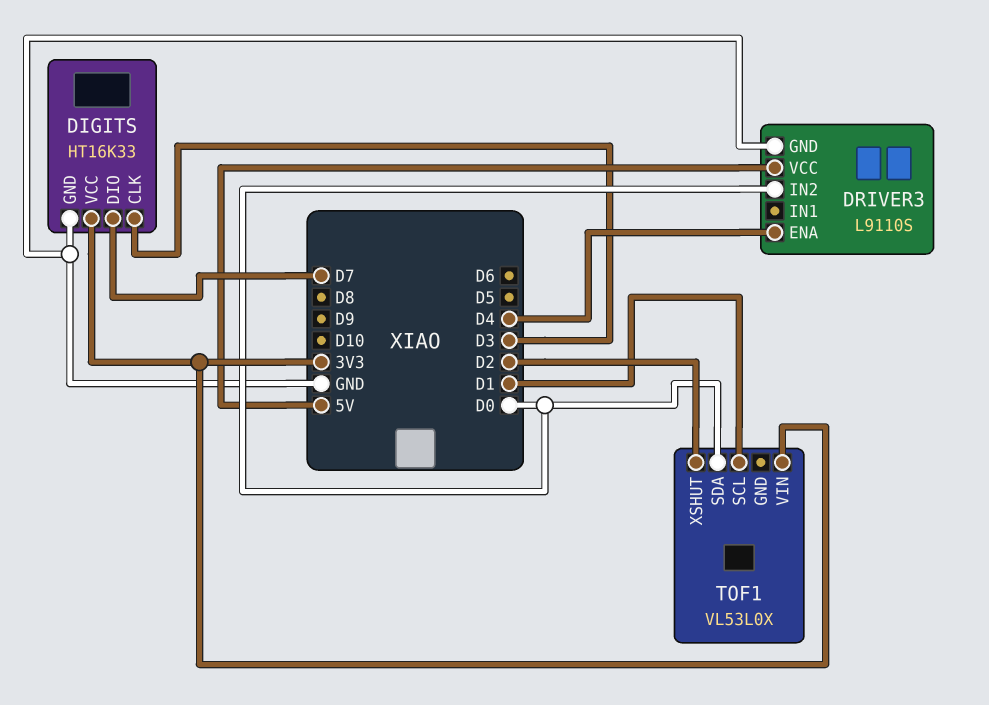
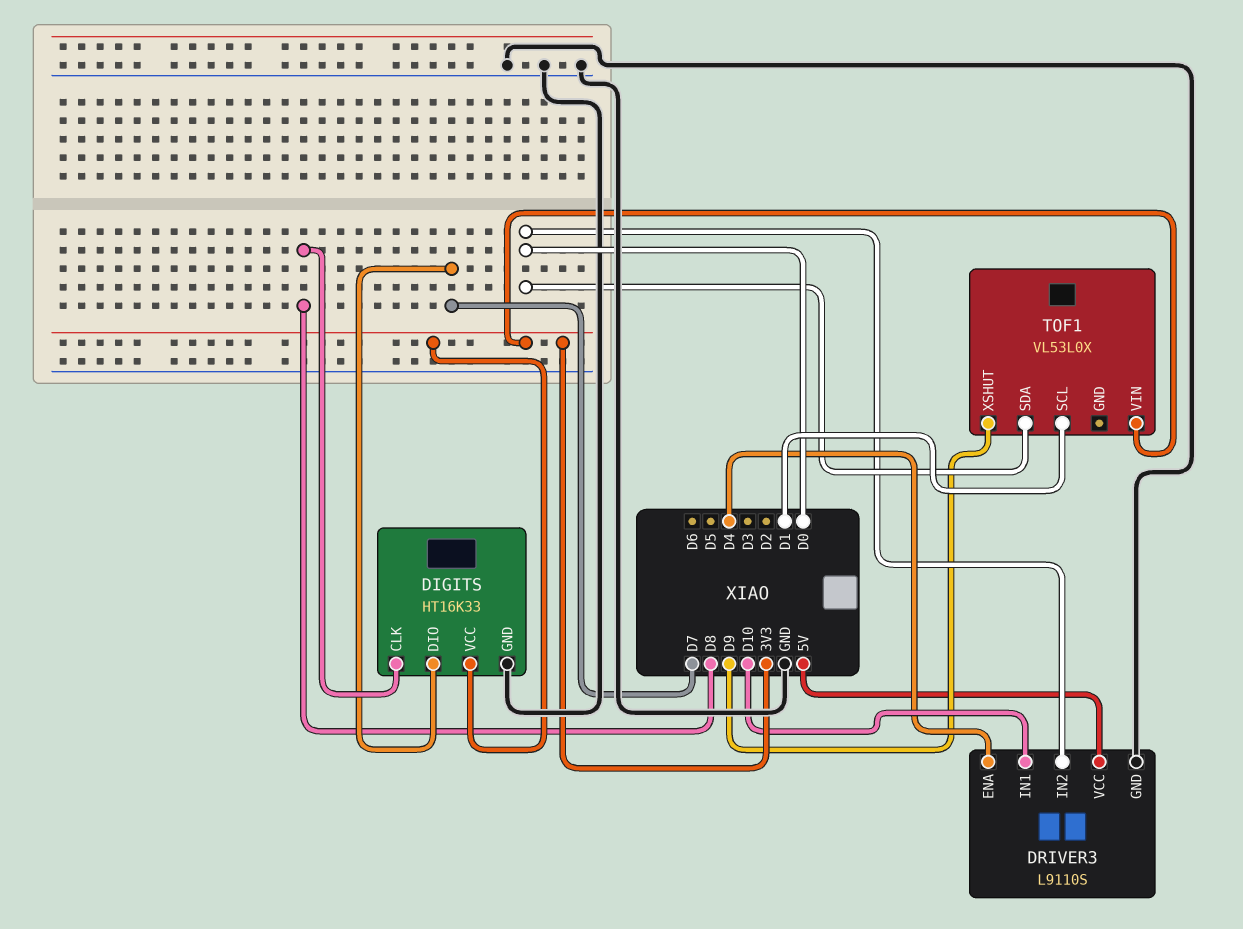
DIGITS pin CLK: D3 -> D8
DRIVER3 pin IN1: none -> D10
TOF1 pin XSHUT: D2 -> D9

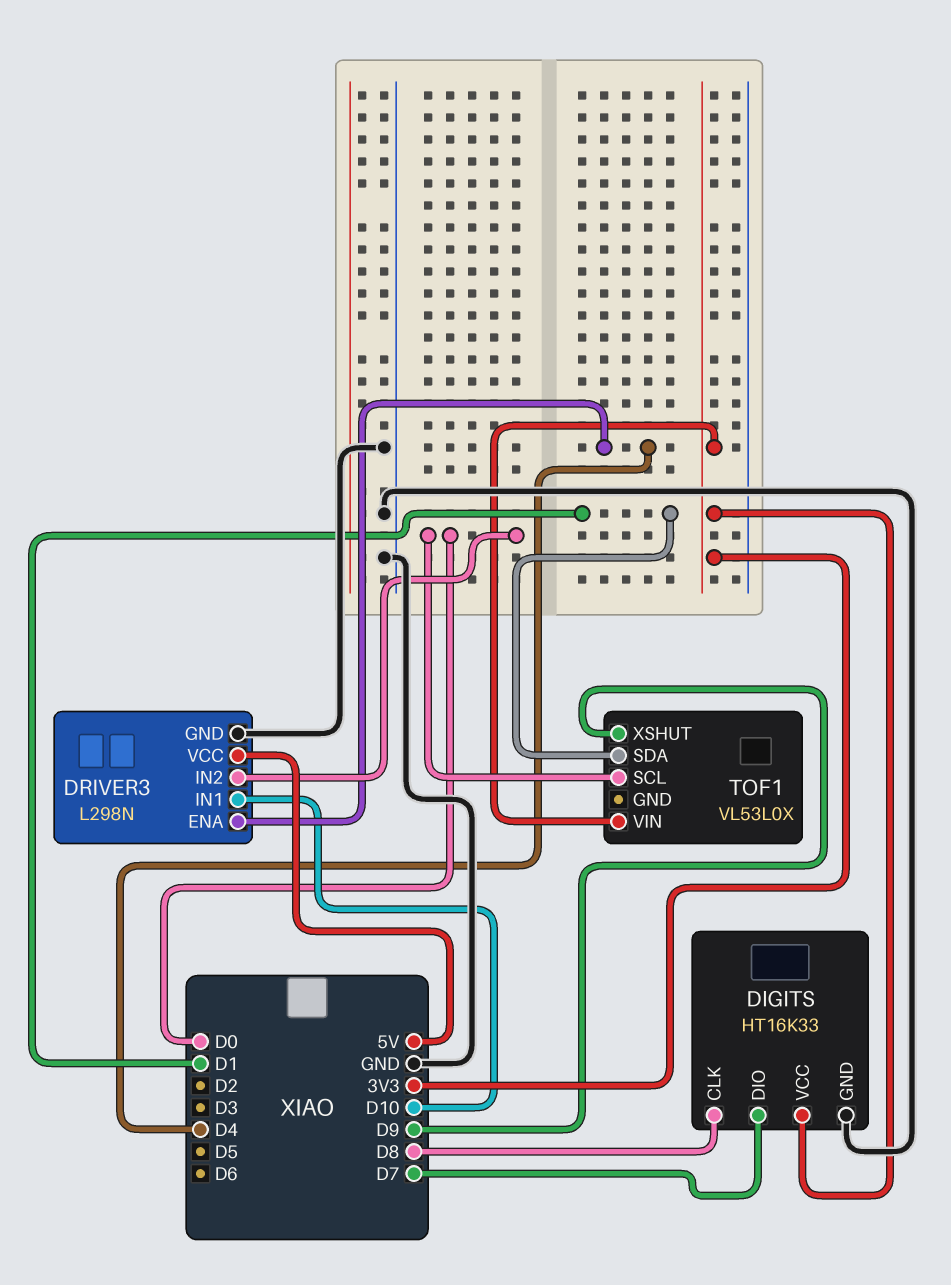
DRIVER3: L9110S -> L298N
TOF1 pin SCL: D1 -> D0
TOF1 pin SDA: D0 -> D1

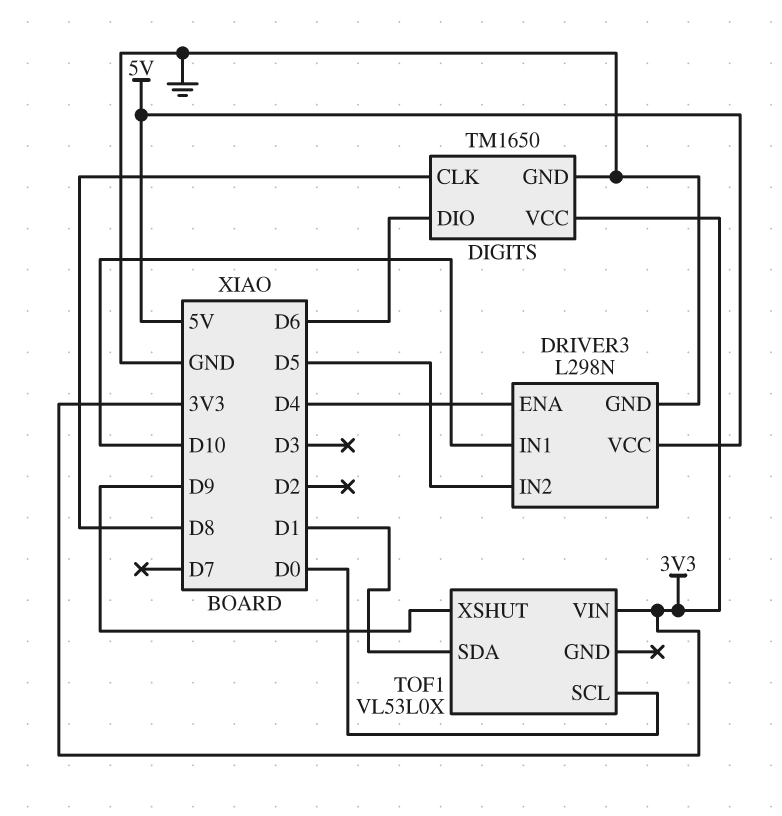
DIGITS: HT16K33 -> TM1650
DIGITS pin DIO: D7 -> D6
DRIVER3 pin IN2: D0 -> D5

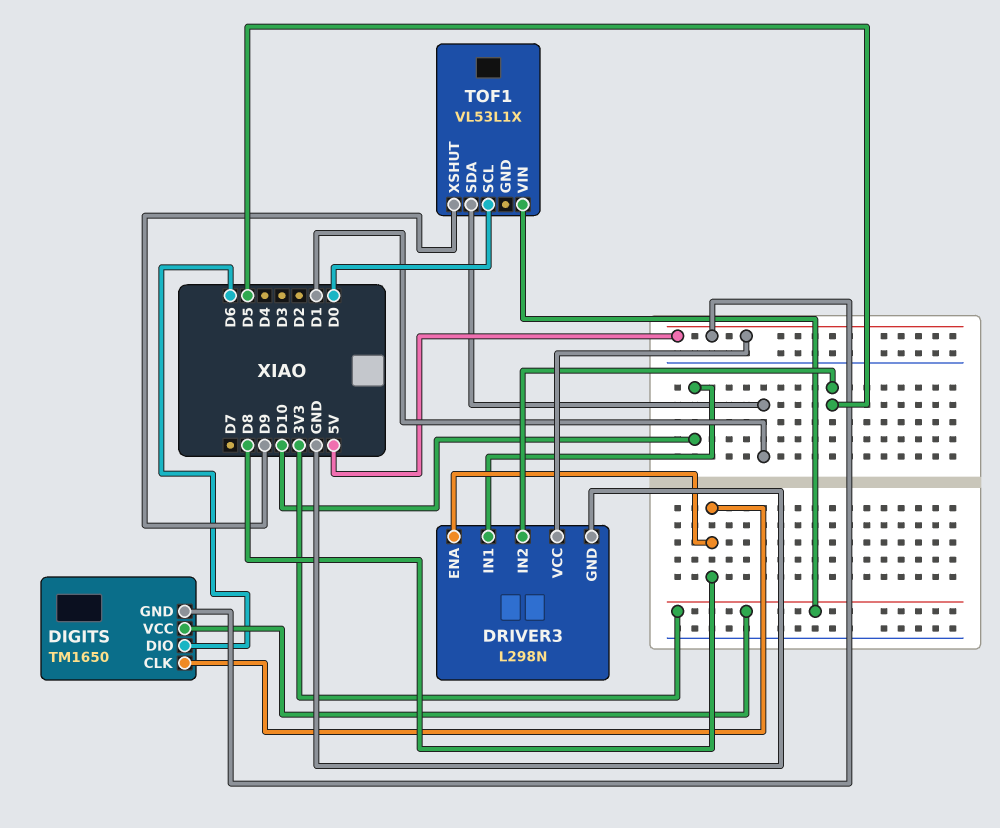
DIGITS pin GND: GND -> 5V
DRIVER3 pin ENA: D4 -> D8
TOF1: VL53L0X -> VL53L1X

